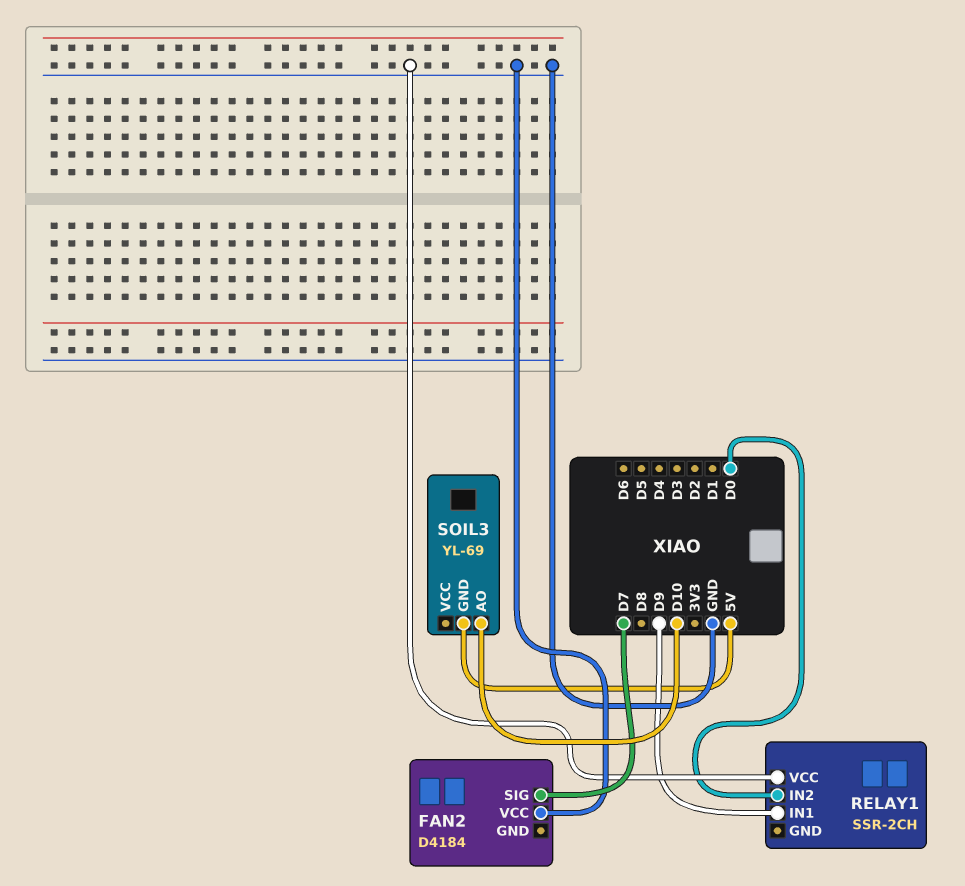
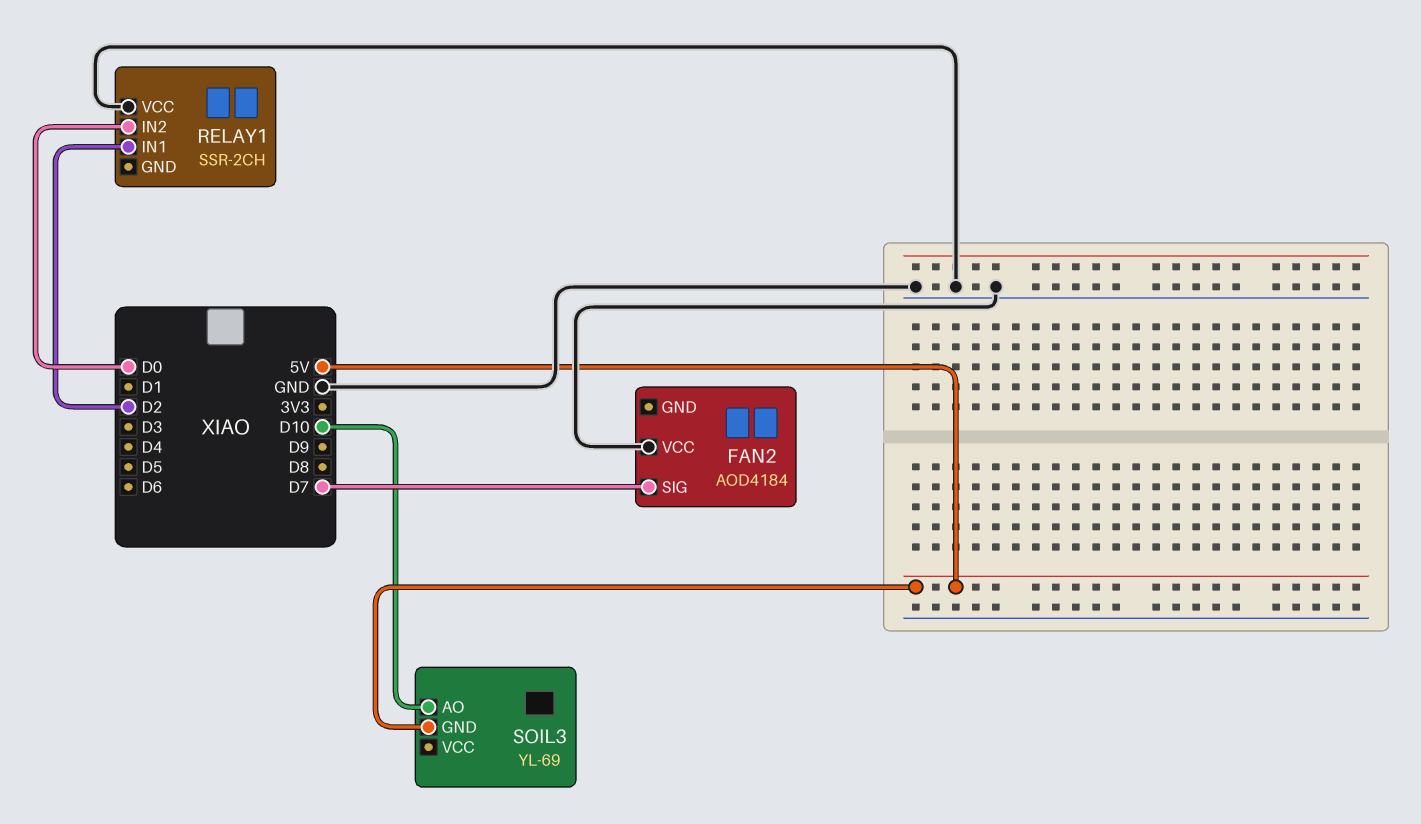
FAN2: D4184 -> AOD4184
RELAY1 pin IN1: D9 -> D2

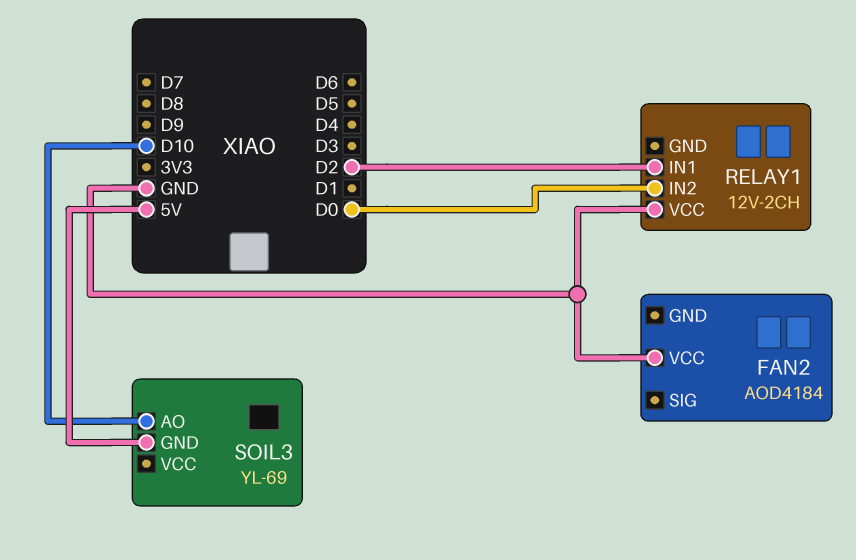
FAN2 pin SIG: D7 -> none
RELAY1: SSR-2CH -> 12V-2CH

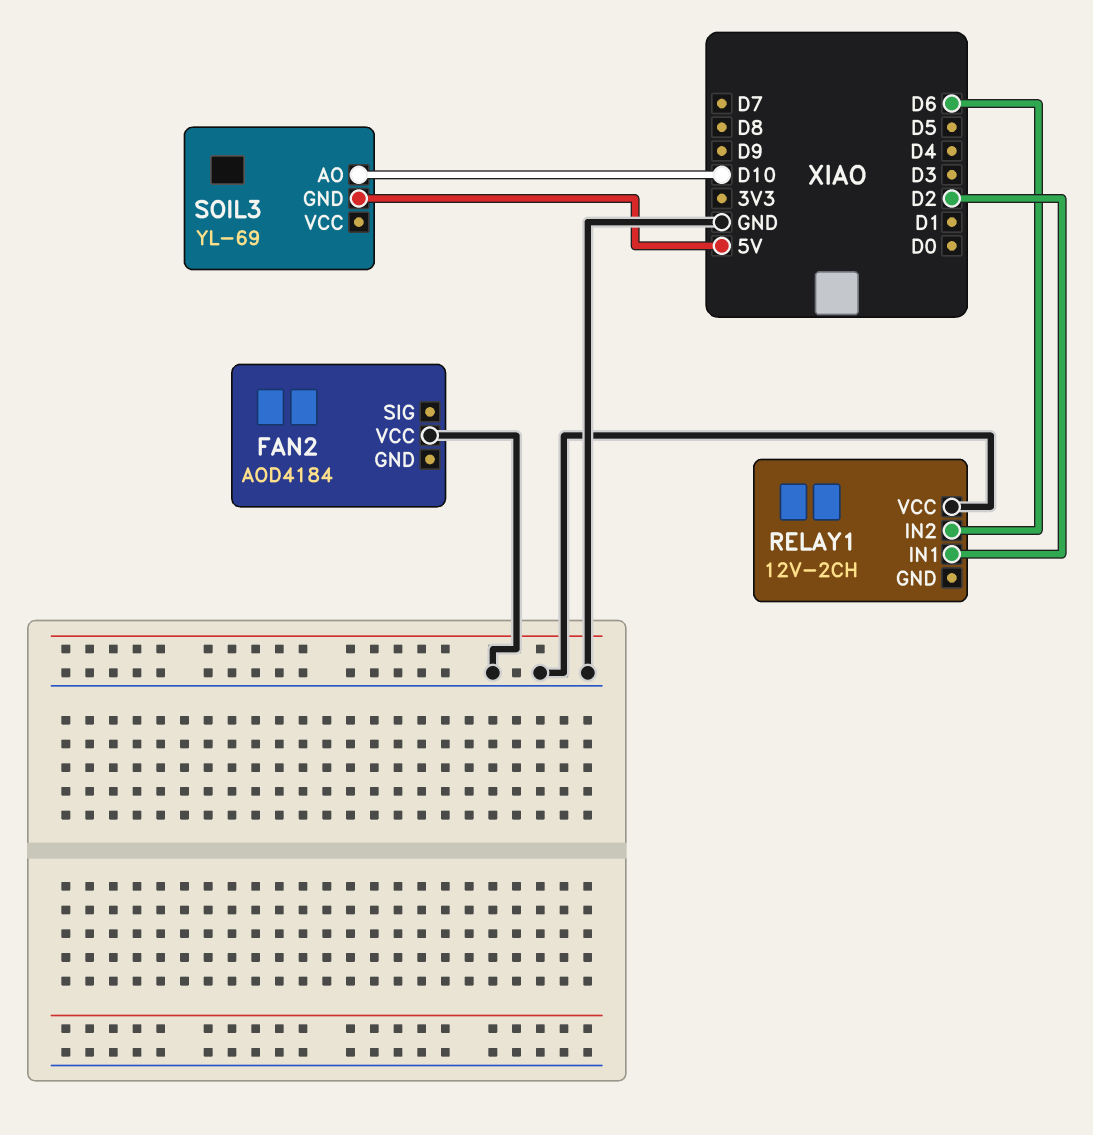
RELAY1 pin IN2: D0 -> D6

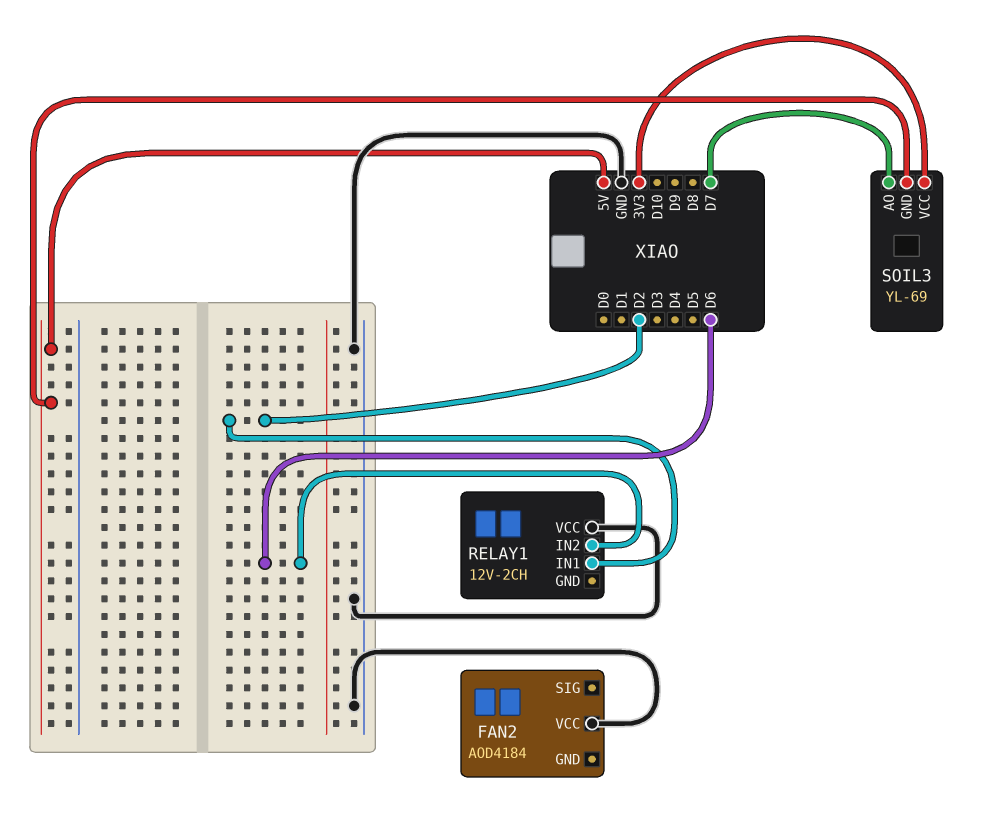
SOIL3 pin AO: D10 -> D7
SOIL3 pin VCC: none -> 3V3

